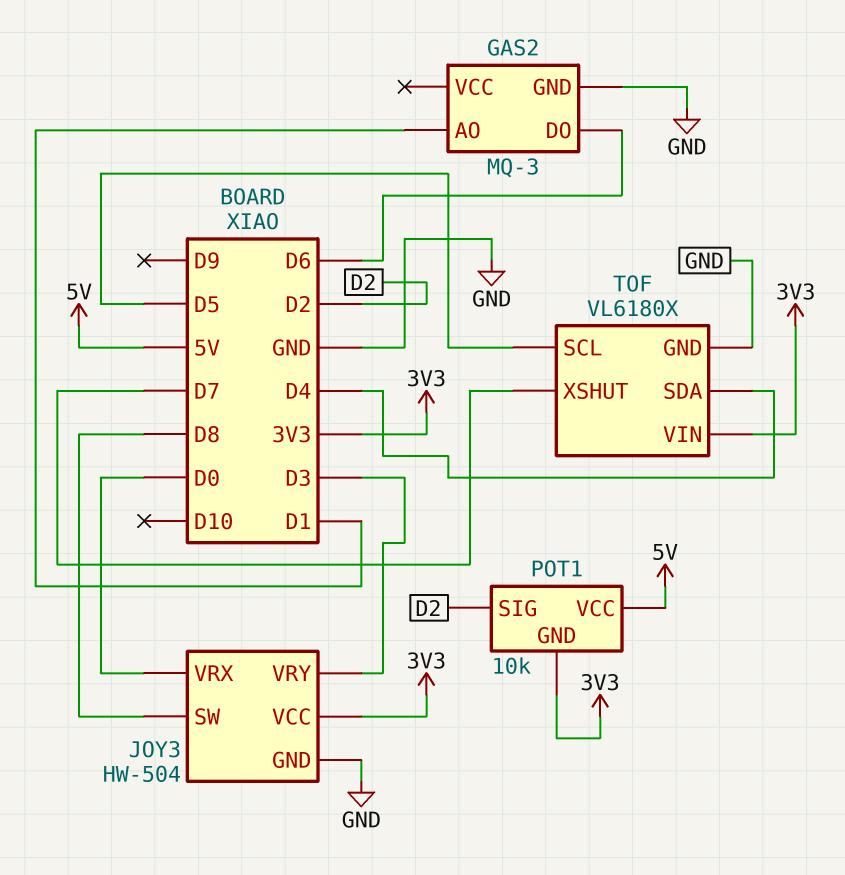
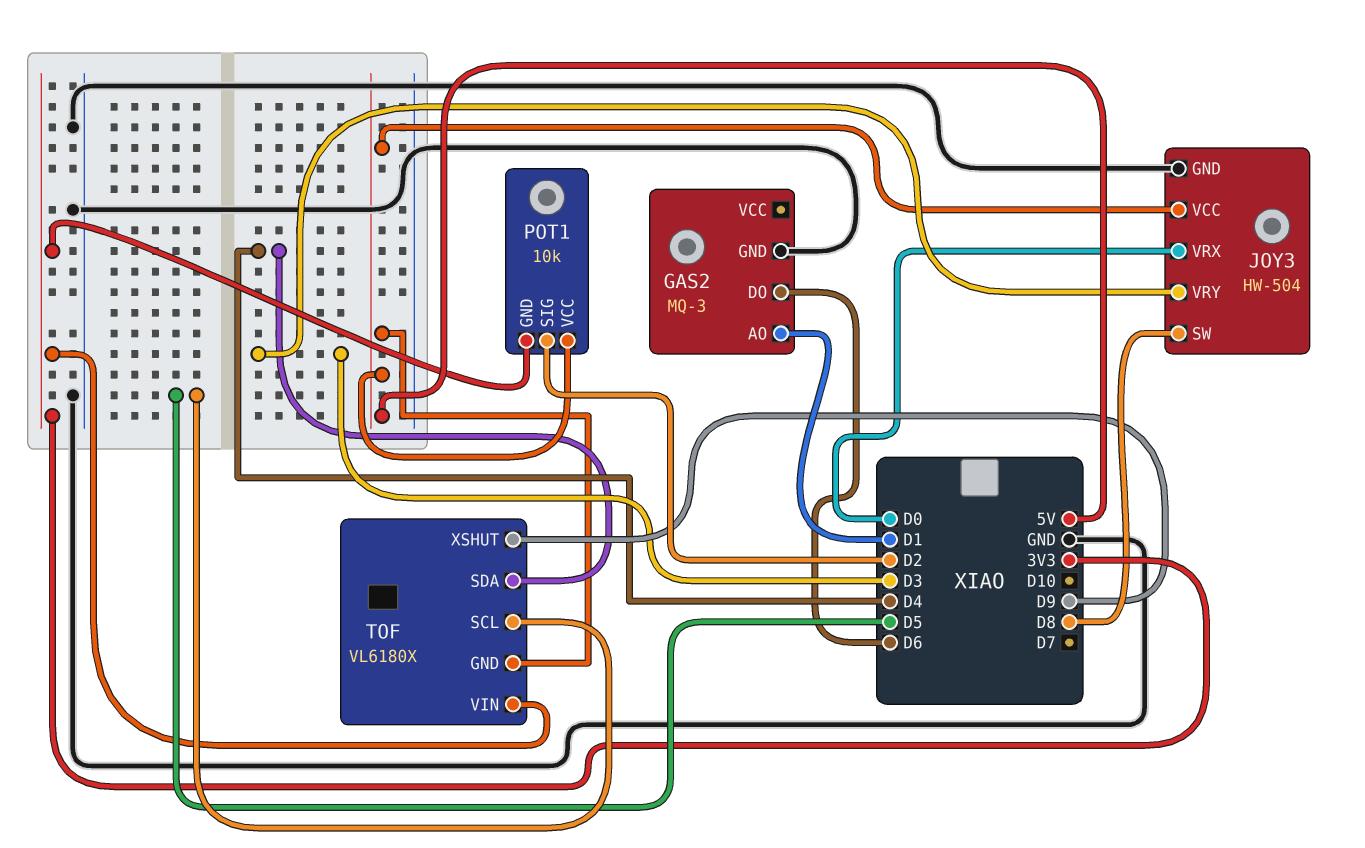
JOY3 pin VCC: 3V3 -> 5V
TOF pin GND: GND -> 5V
TOF pin XSHUT: D7 -> D9

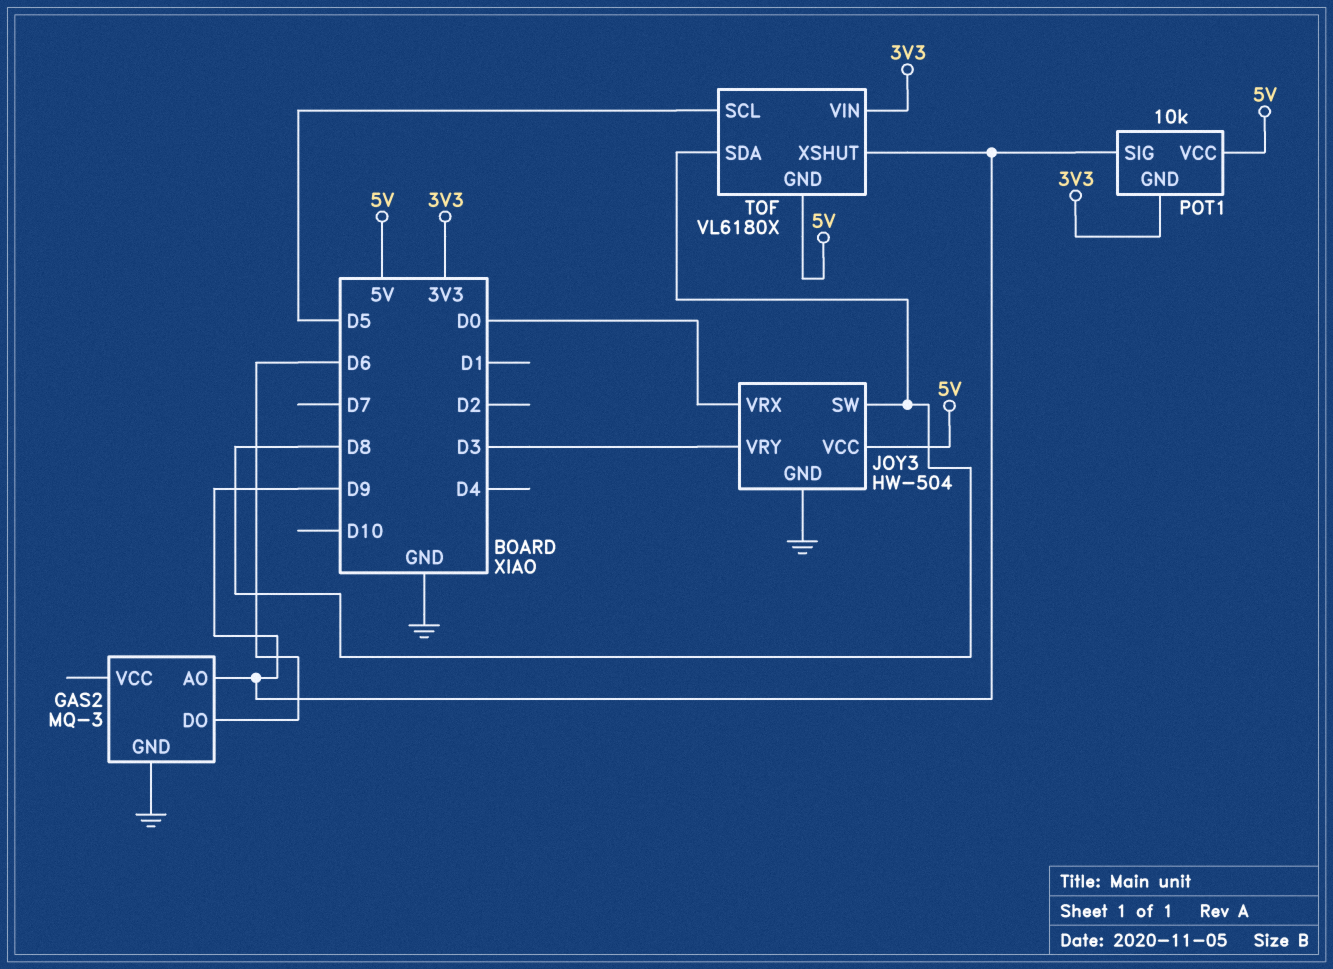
GAS2 pin AO: D1 -> D9
POT1 pin SIG: D2 -> D9
TOF pin SDA: D4 -> D8

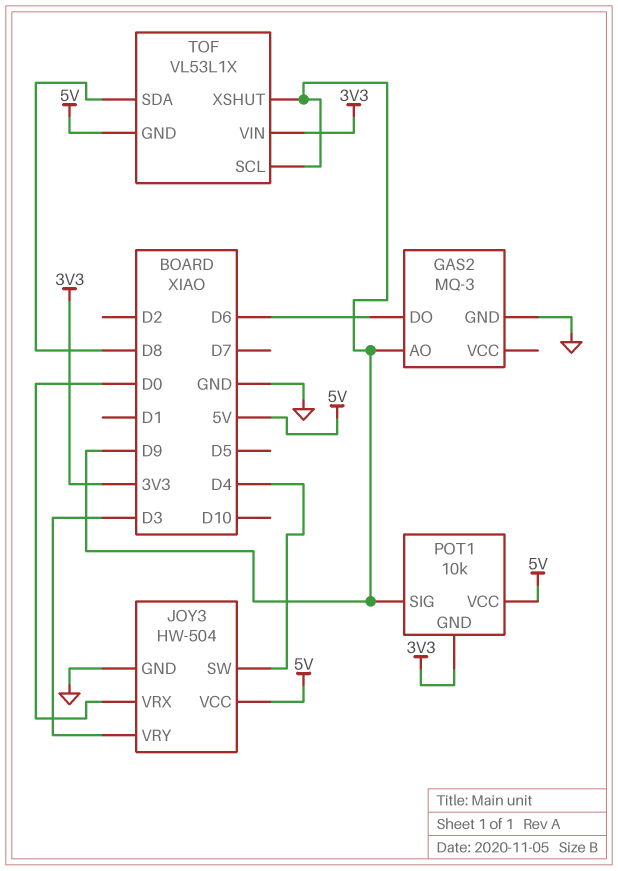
JOY3 pin SW: D8 -> D4
TOF: VL6180X -> VL53L1X
TOF pin SCL: D5 -> D9

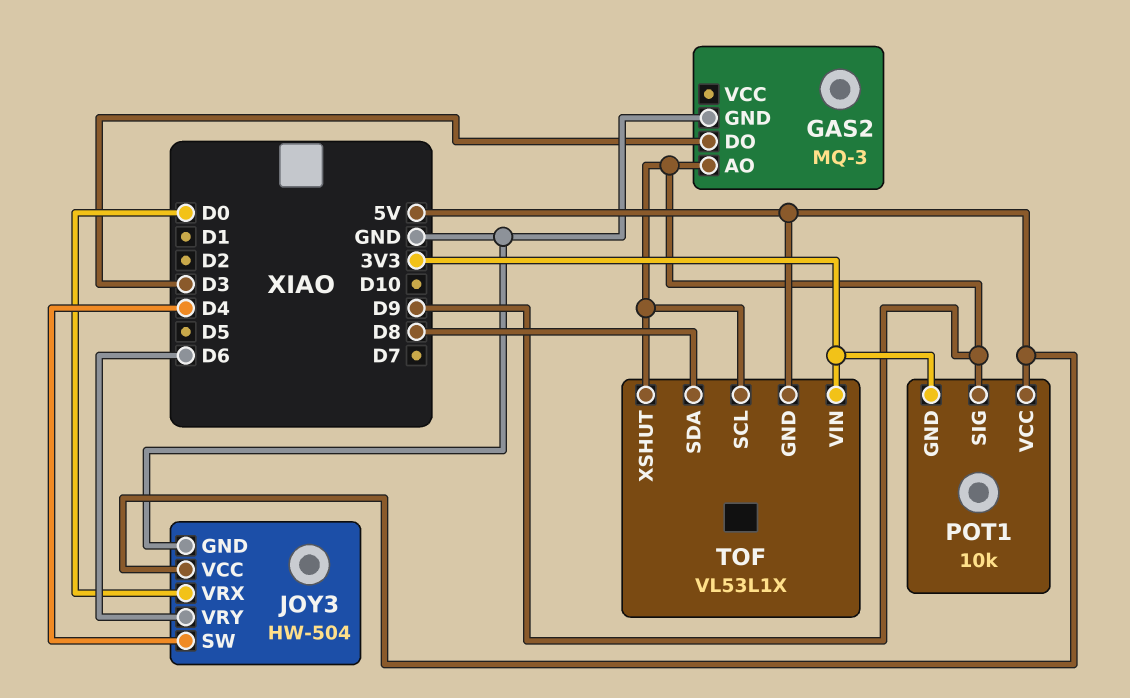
GAS2 pin DO: D6 -> D3
JOY3 pin VRY: D3 -> D6

